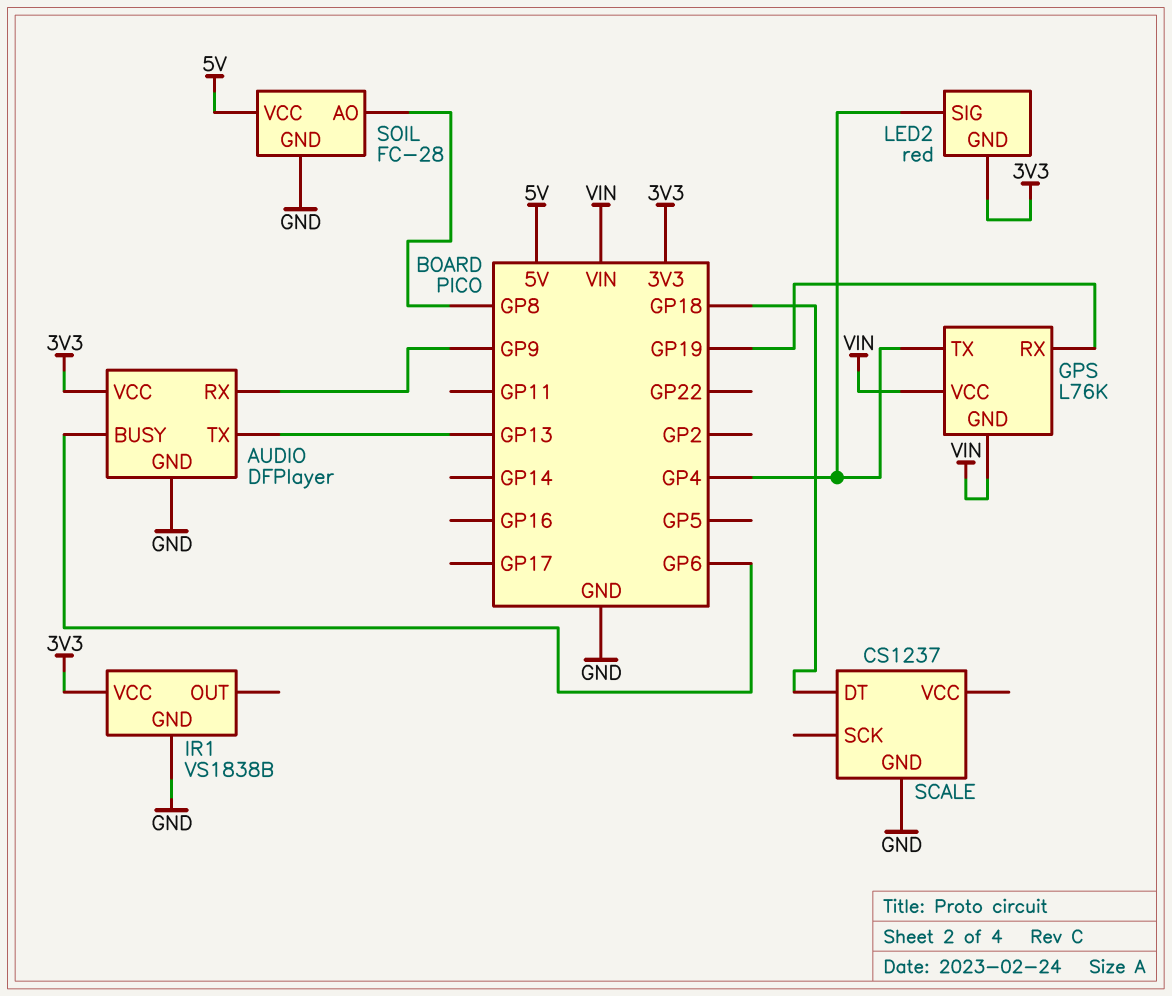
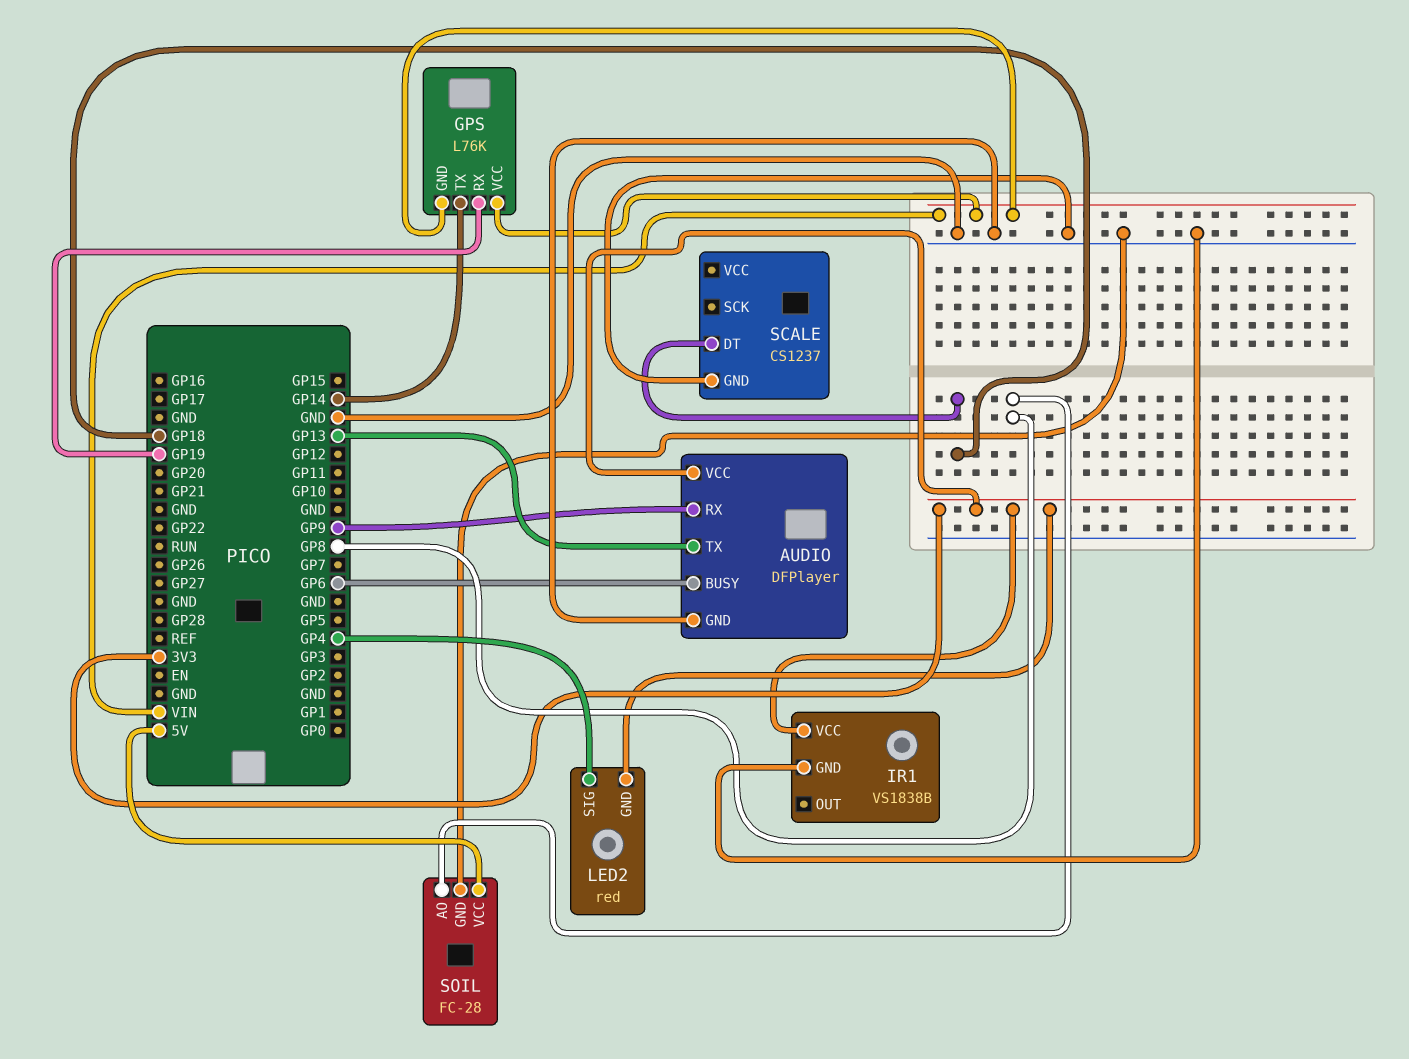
GPS pin TX: GP4 -> GP14

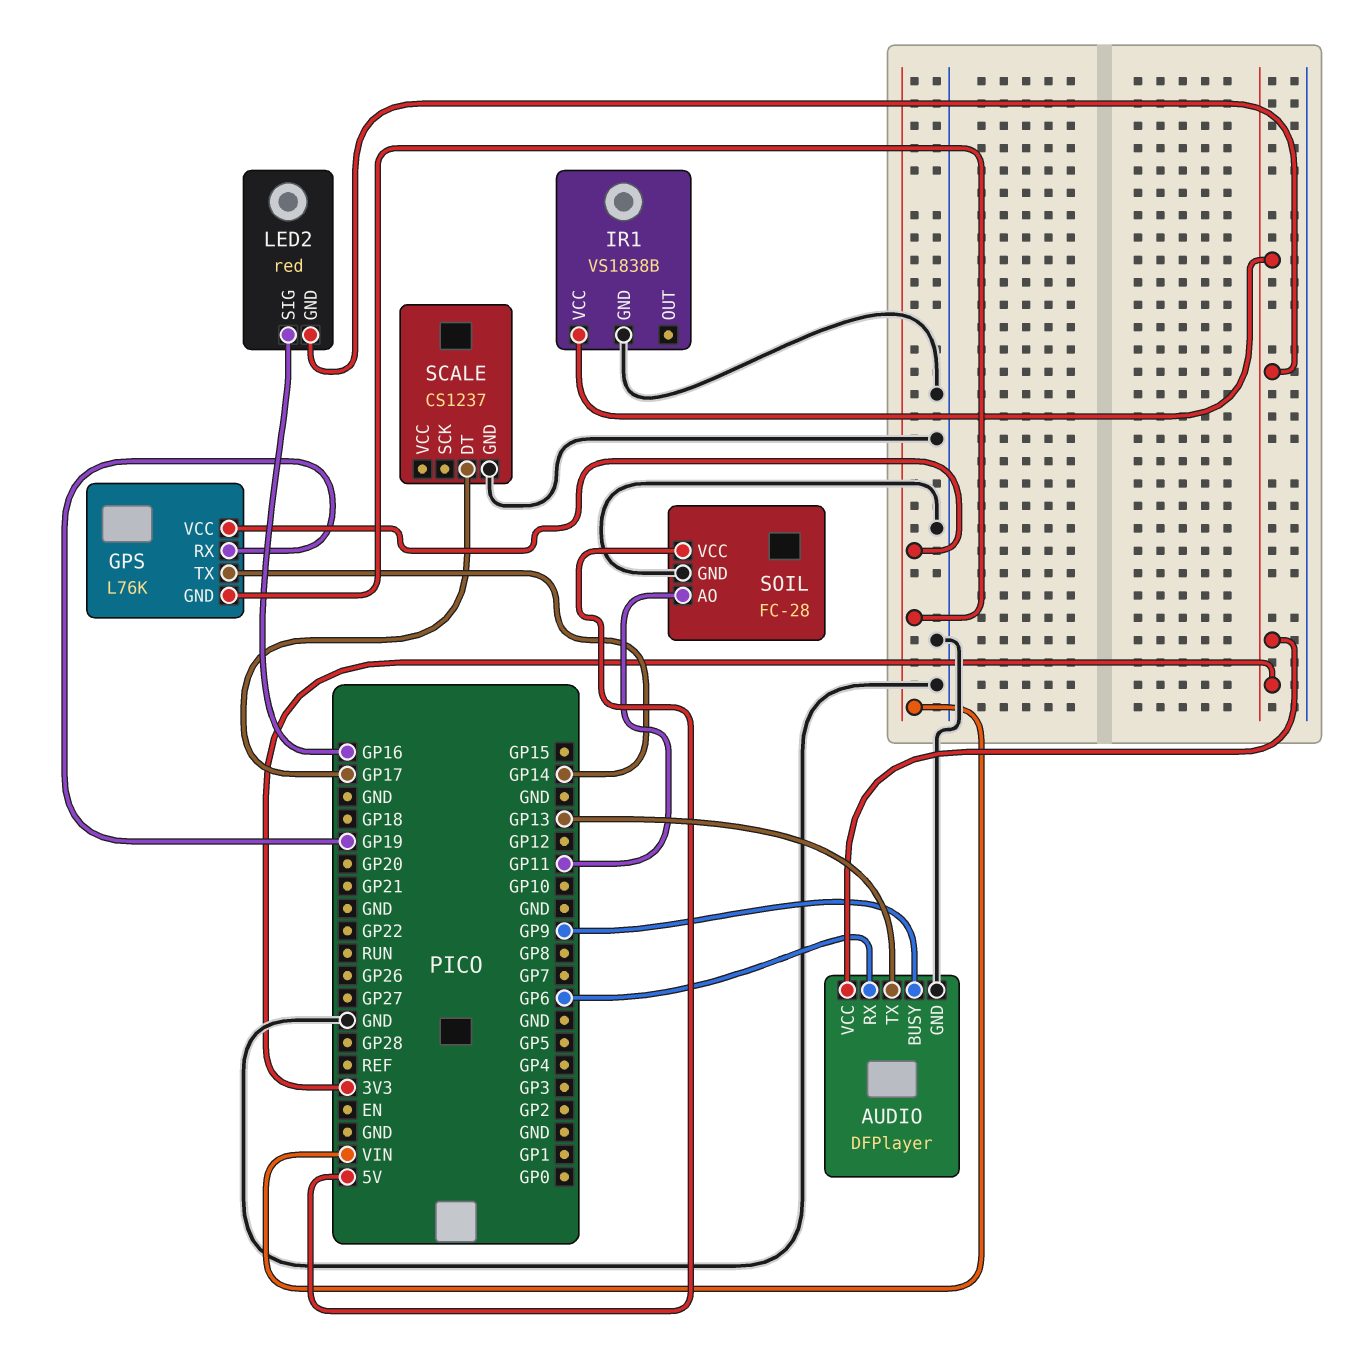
AUDIO pin BUSY: GP6 -> GP9
AUDIO pin RX: GP9 -> GP6
LED2 pin SIG: GP4 -> GP16
SCALE pin DT: GP18 -> GP17
SOIL pin AO: GP8 -> GP11

